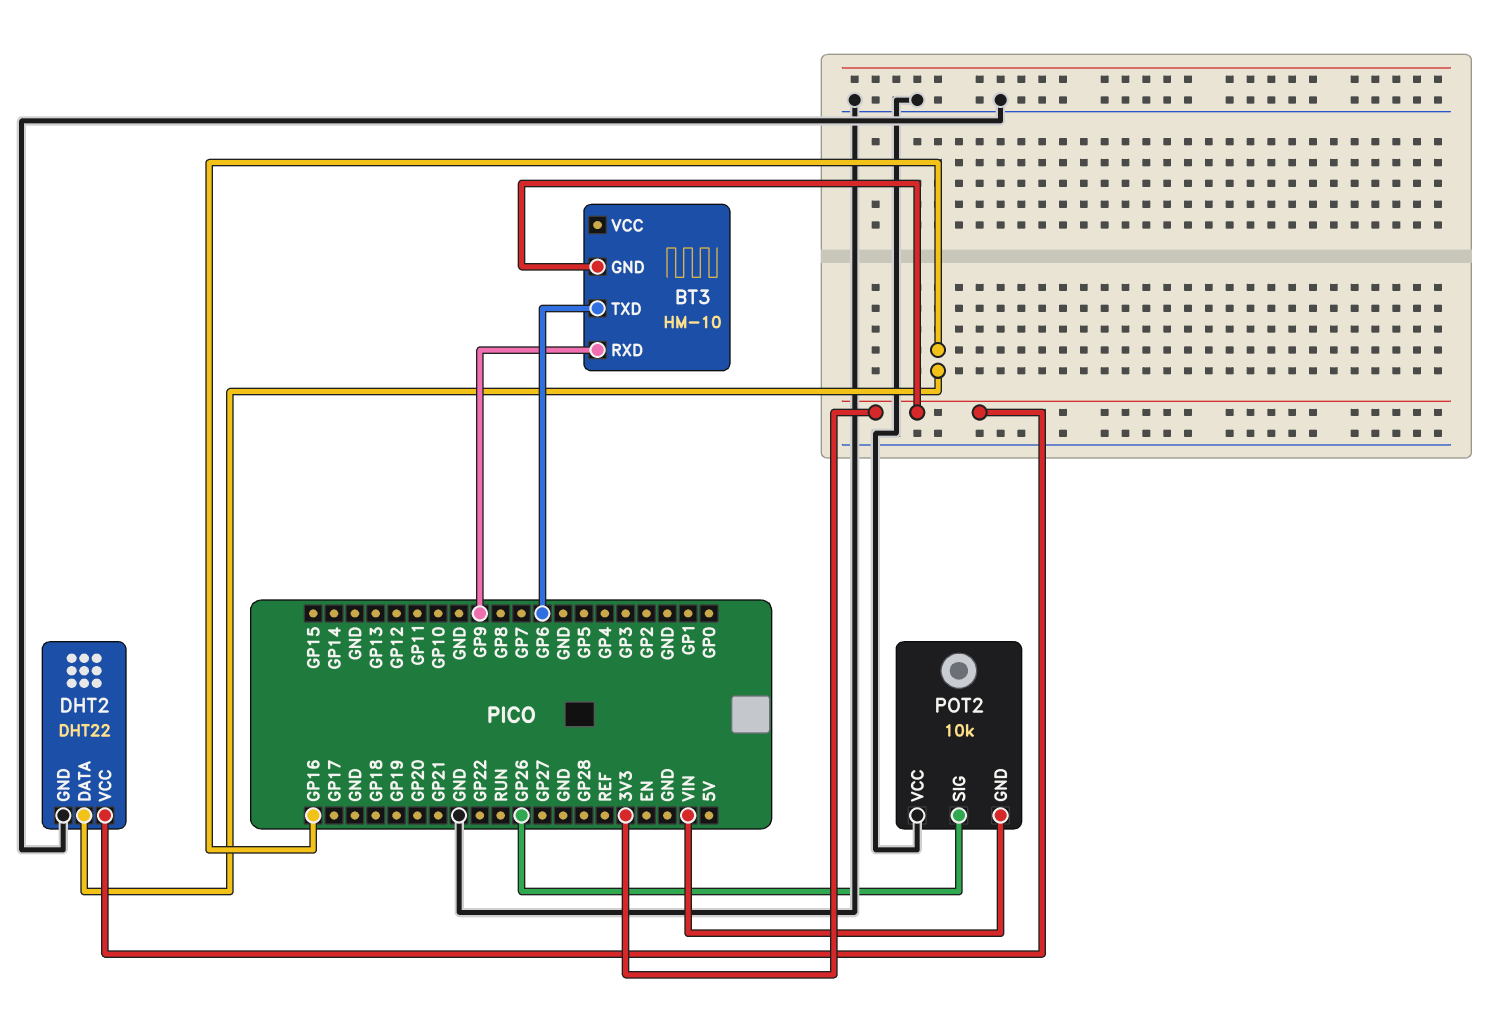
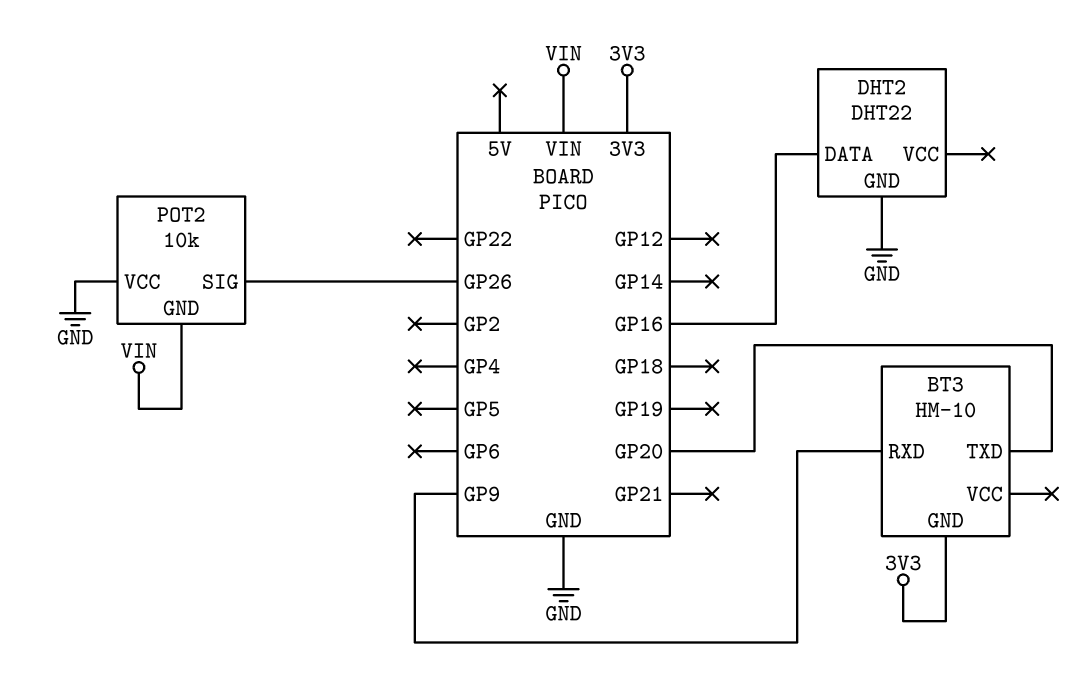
BT3 pin TXD: GP6 -> GP20
DHT2 pin VCC: 3V3 -> none

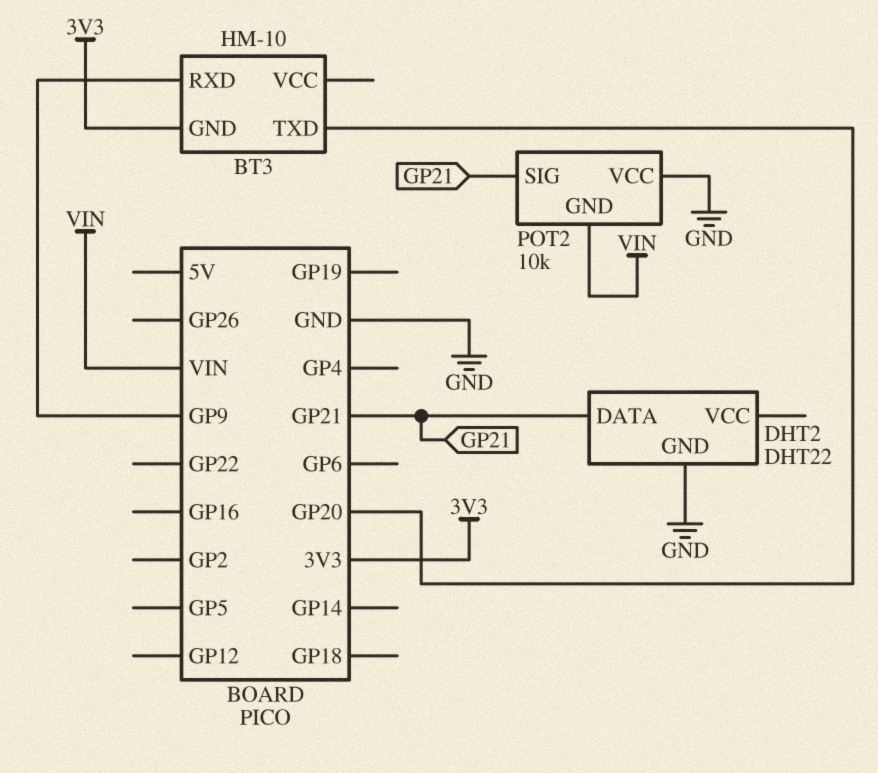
DHT2 pin DATA: GP16 -> GP21
POT2 pin SIG: GP26 -> GP21

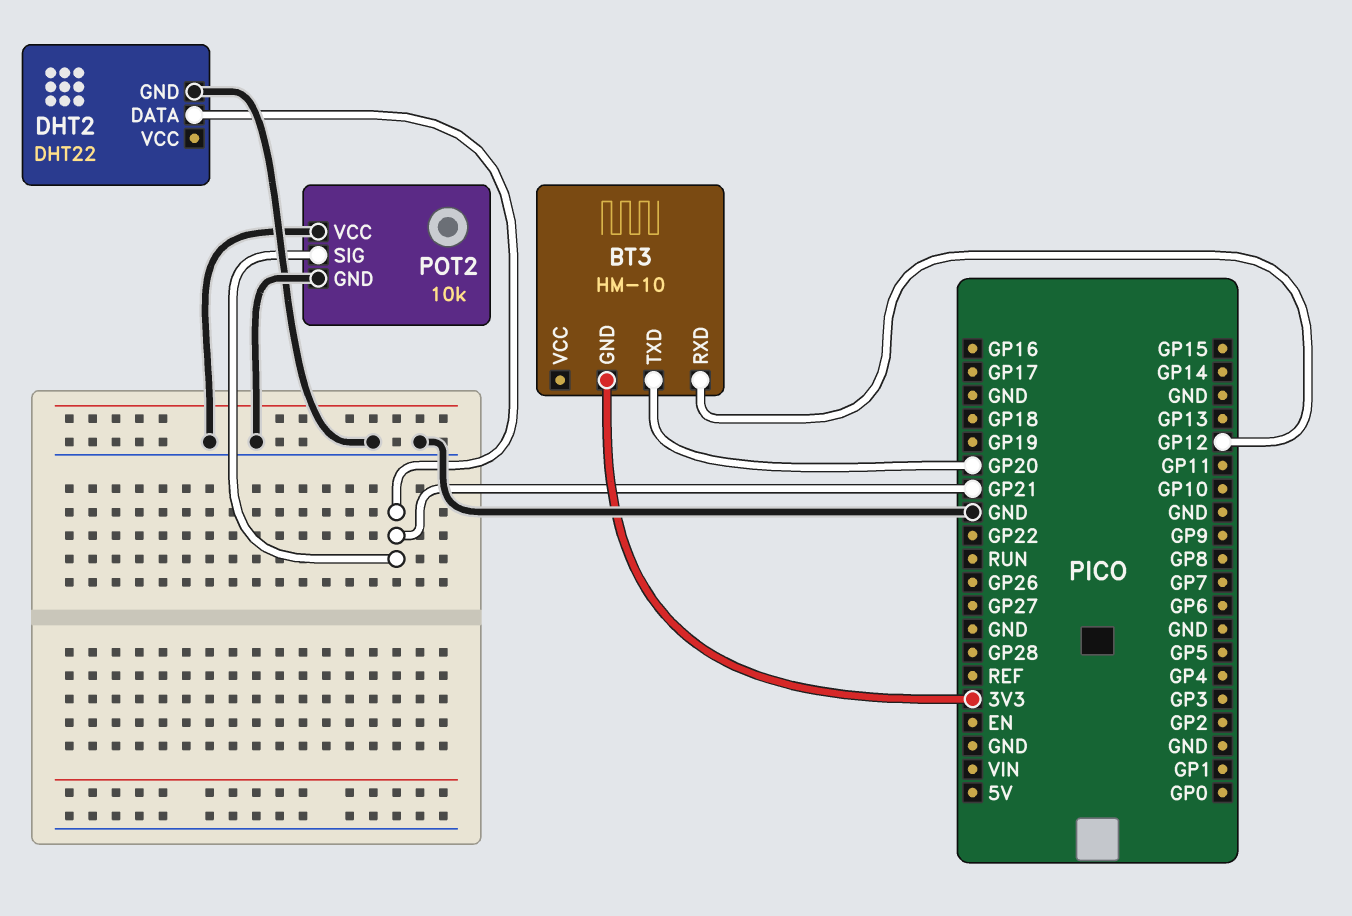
BT3 pin RXD: GP9 -> GP12
POT2 pin GND: VIN -> GND

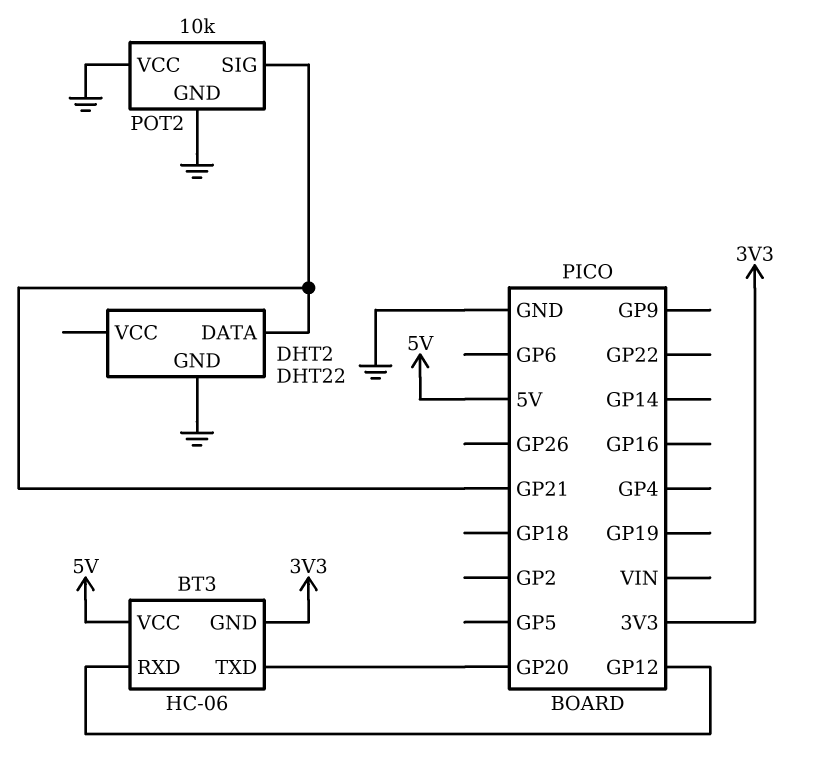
BT3: HM-10 -> HC-06
BT3 pin VCC: none -> 5V

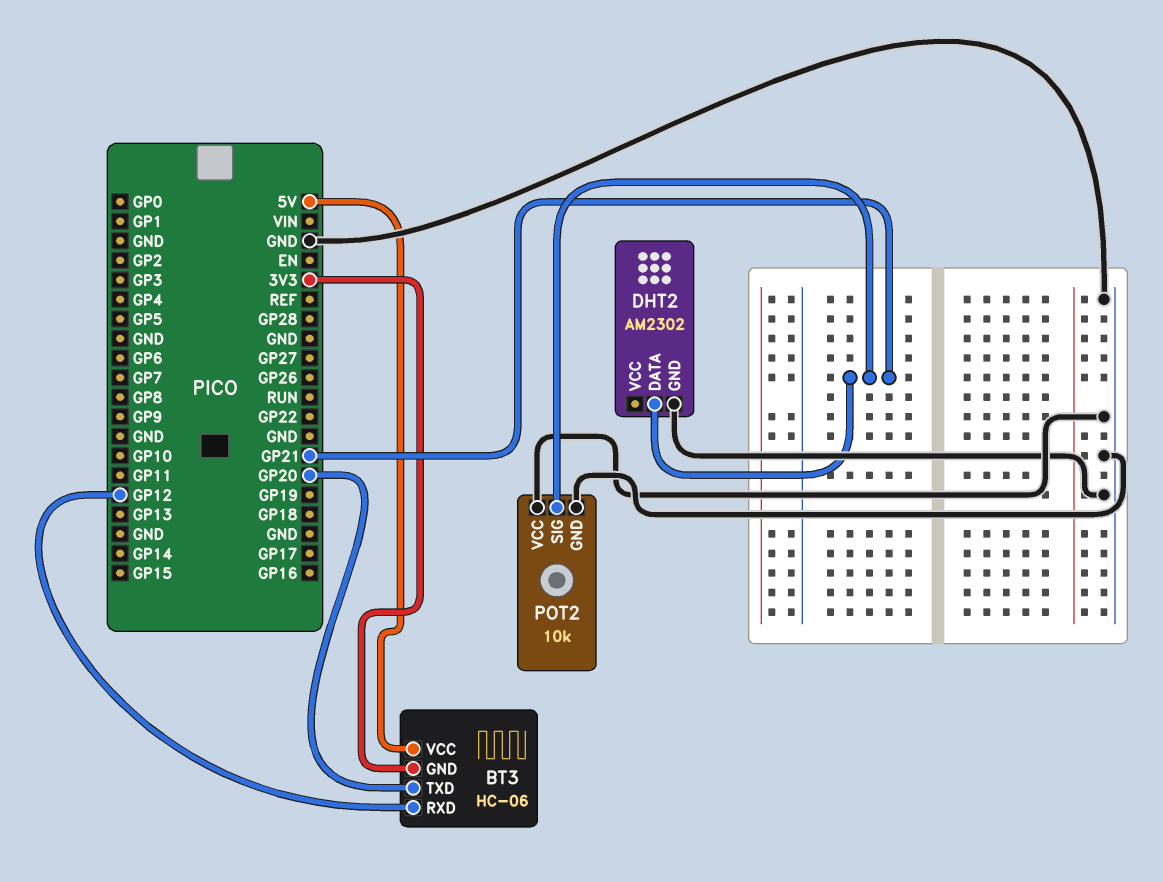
DHT2: DHT22 -> AM2302

